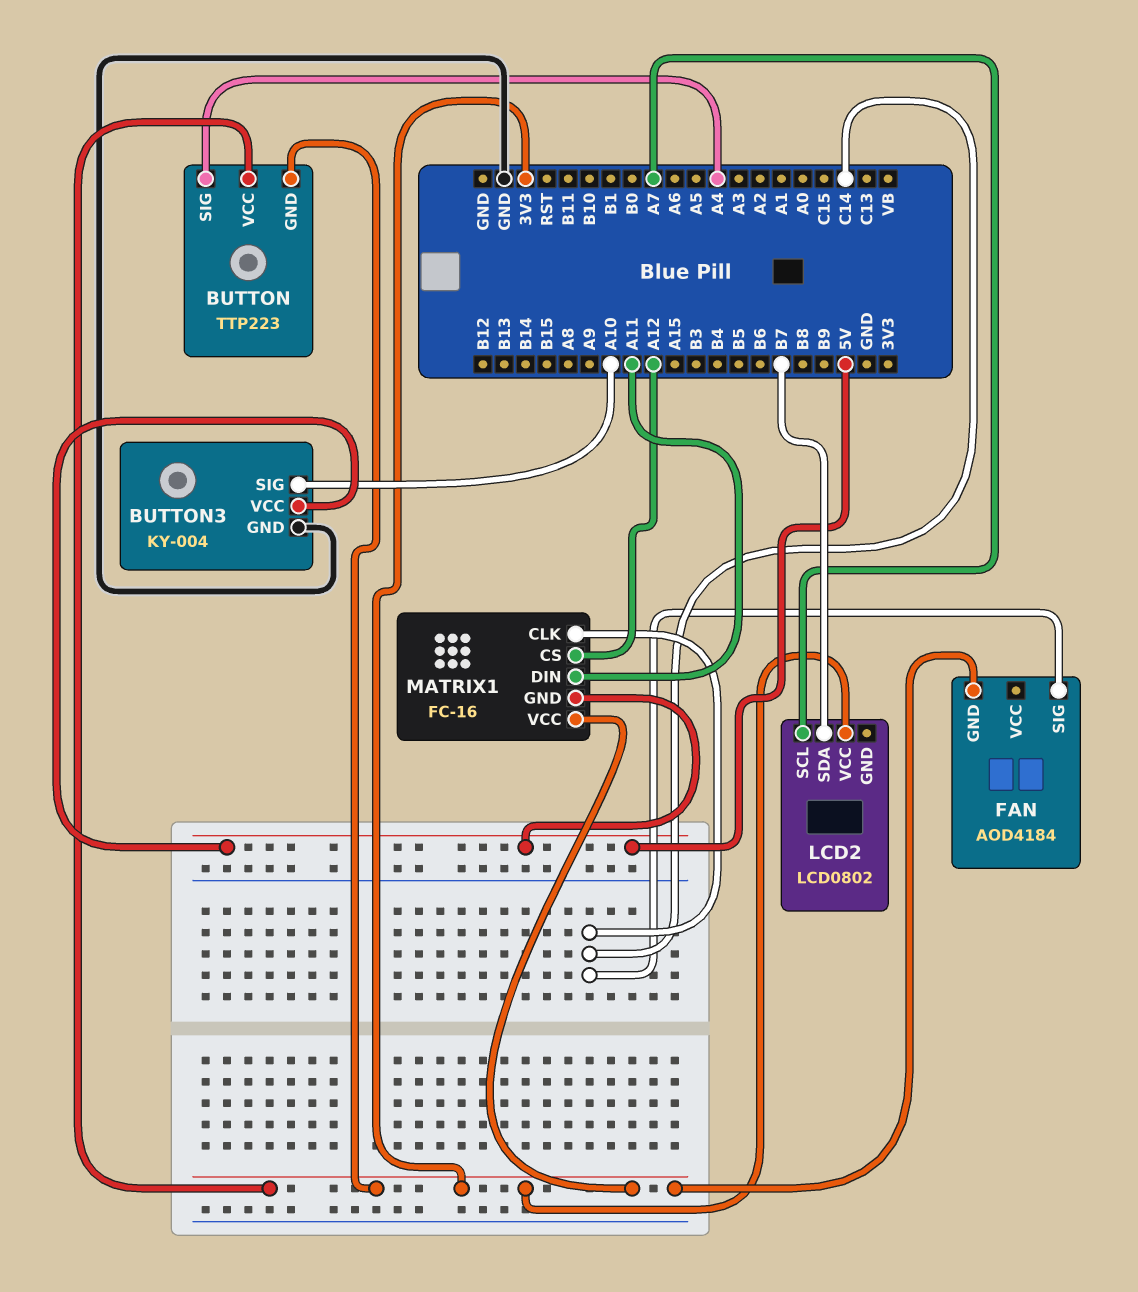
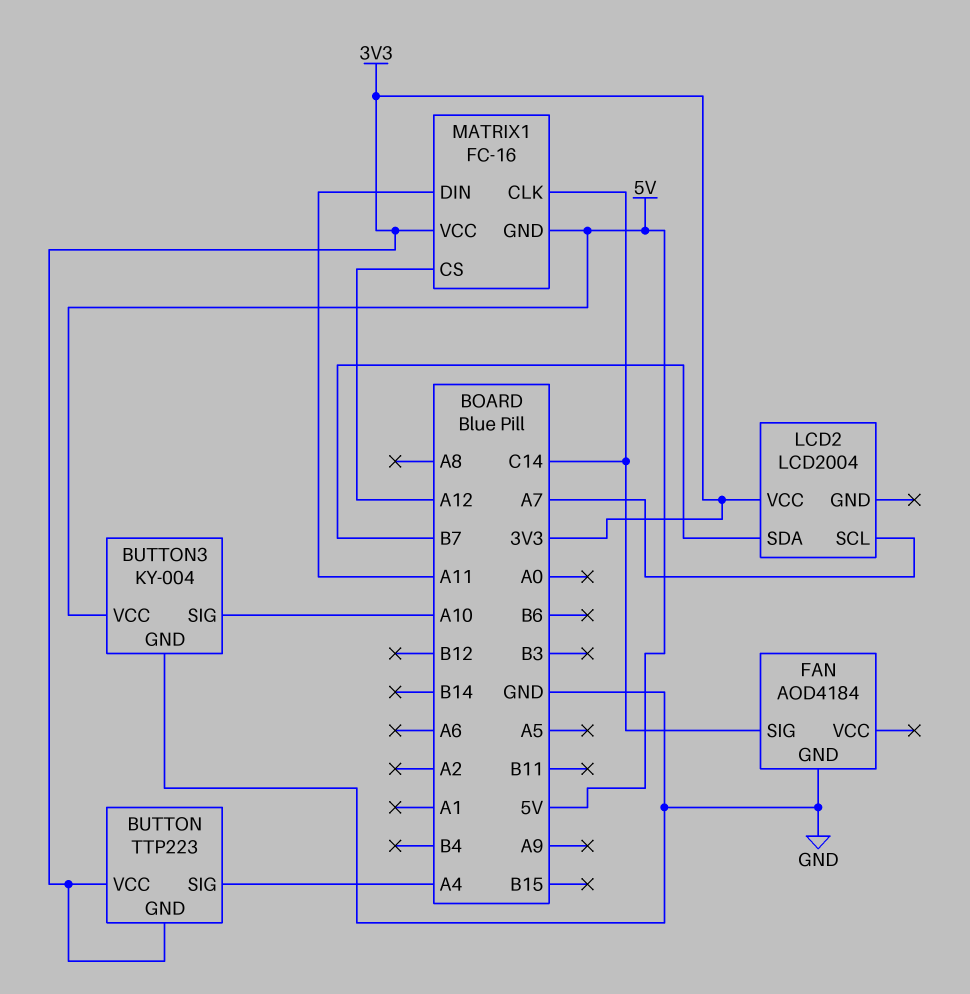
FAN pin GND: 3V3 -> GND
LCD2: LCD0802 -> LCD2004

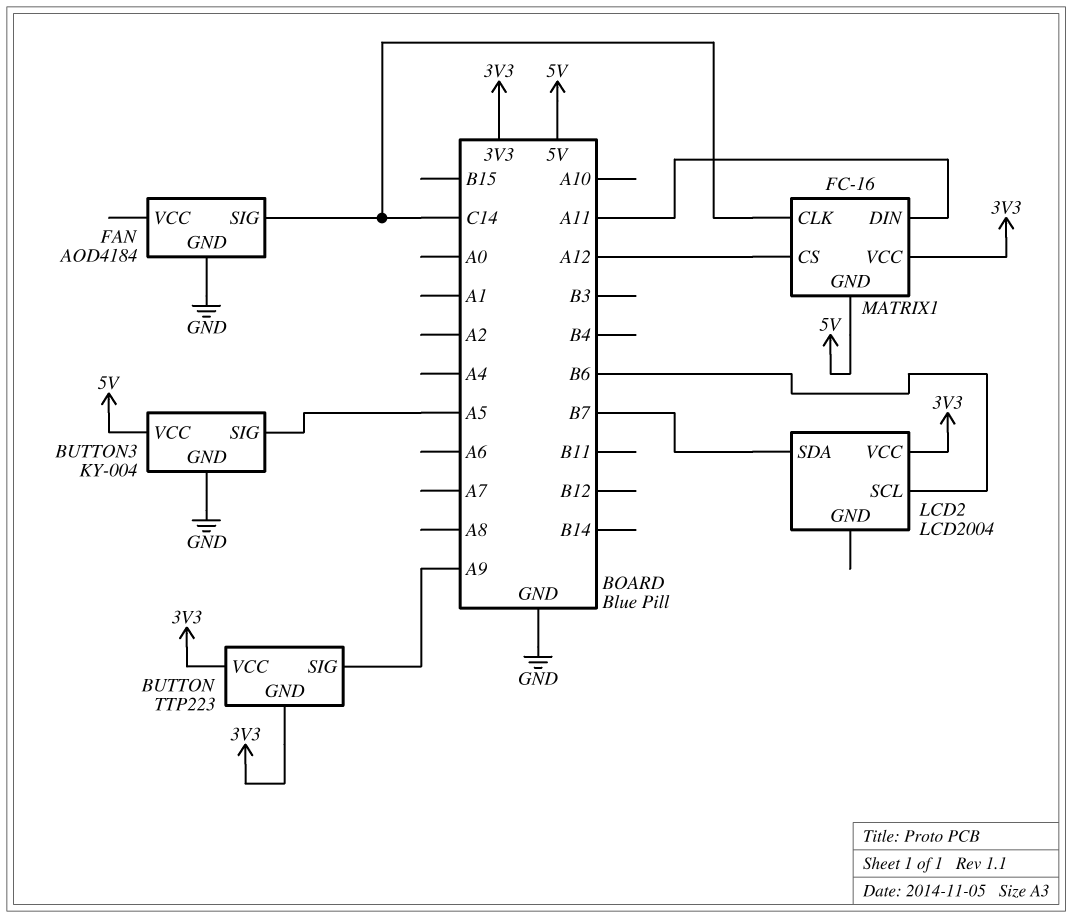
BUTTON pin SIG: A4 -> A9
BUTTON3 pin SIG: A10 -> A5
LCD2 pin SCL: A7 -> B6

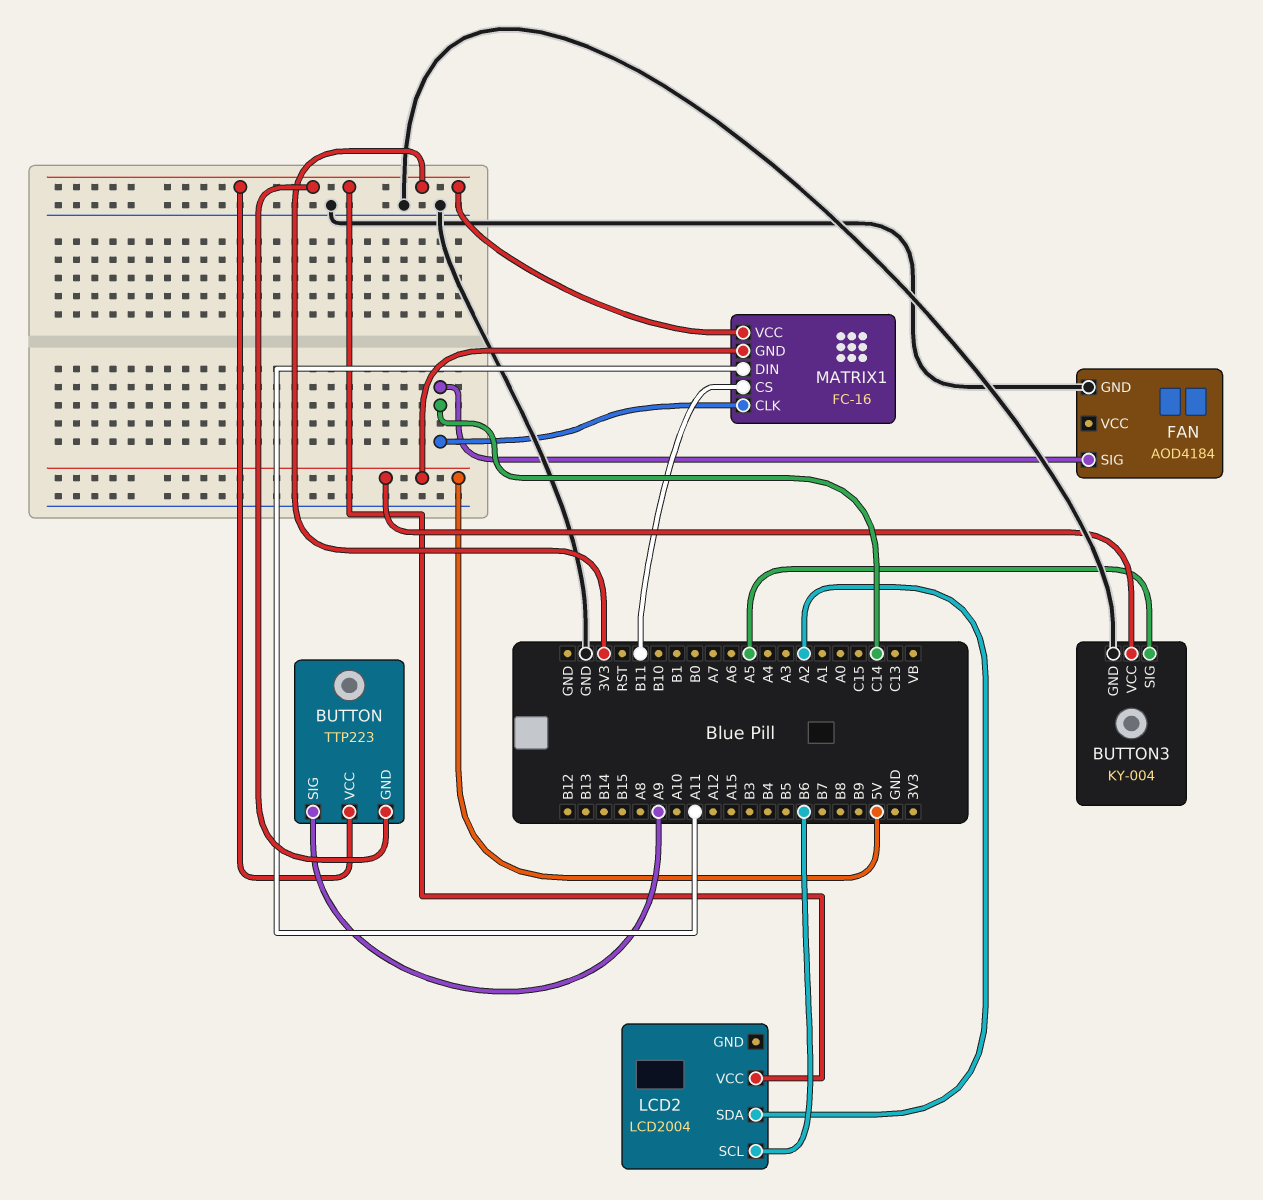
LCD2 pin SDA: B7 -> A2
MATRIX1 pin CS: A12 -> B11

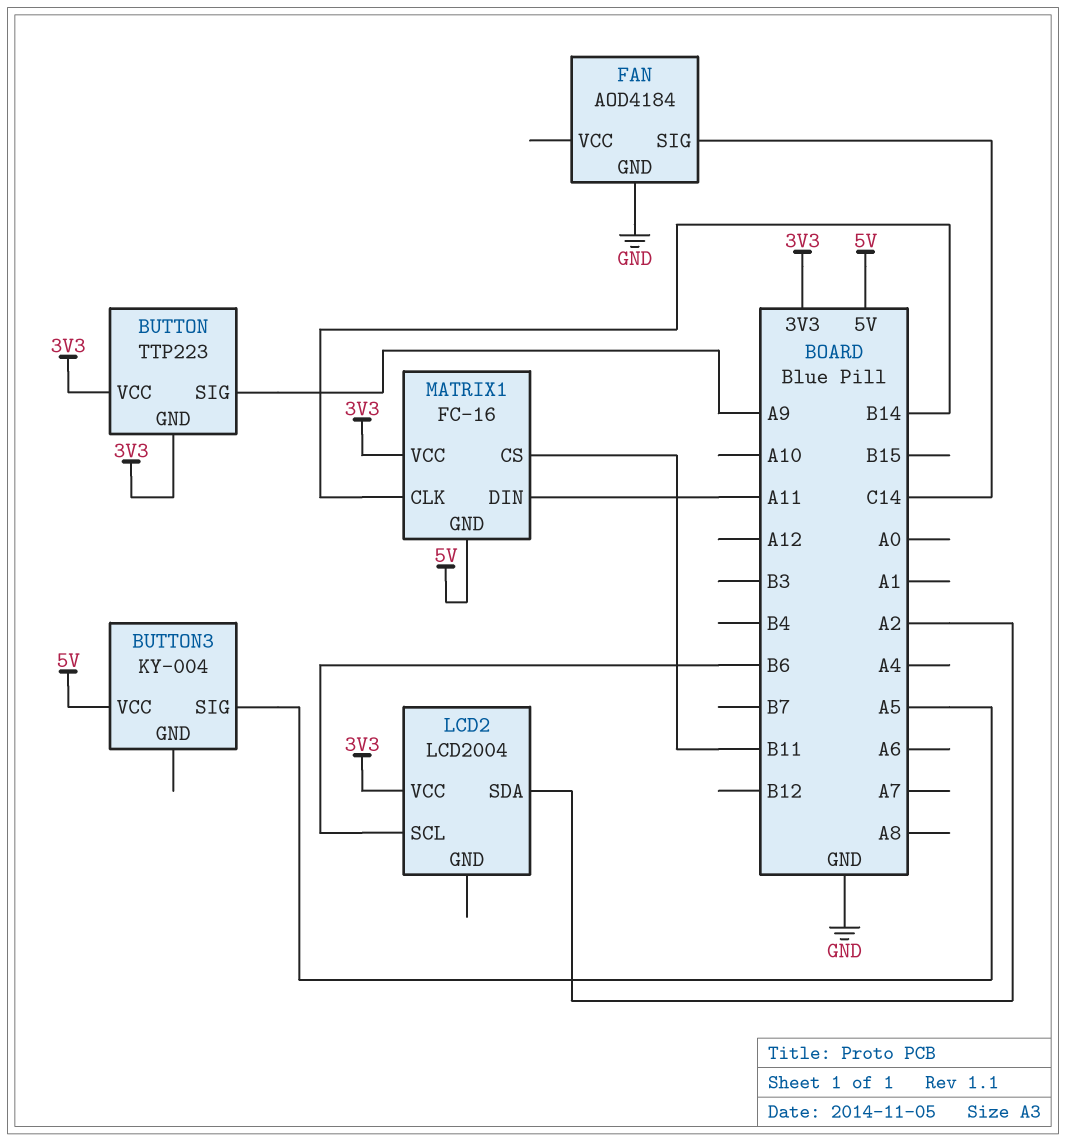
BUTTON3 pin GND: GND -> none
MATRIX1 pin CLK: C14 -> B14

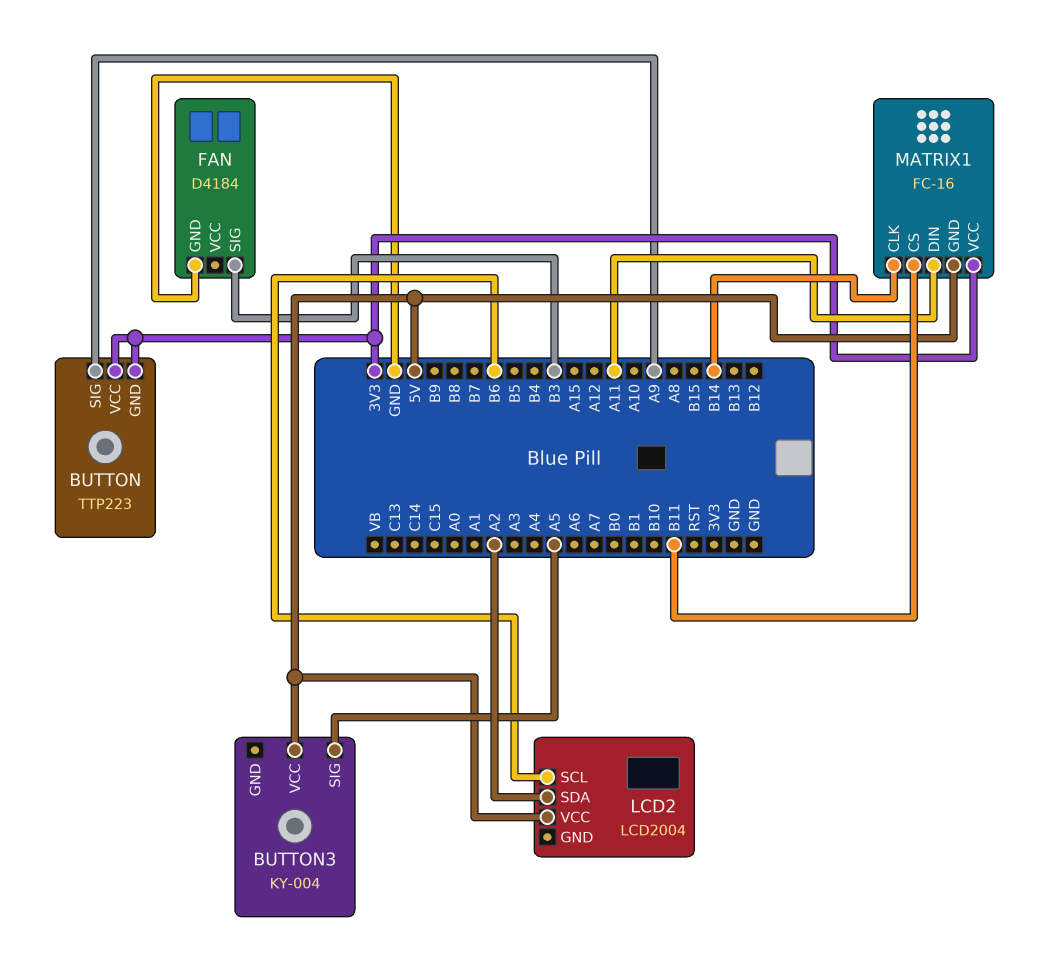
FAN: AOD4184 -> D4184
FAN pin SIG: C14 -> B3
LCD2 pin VCC: 3V3 -> 5V

